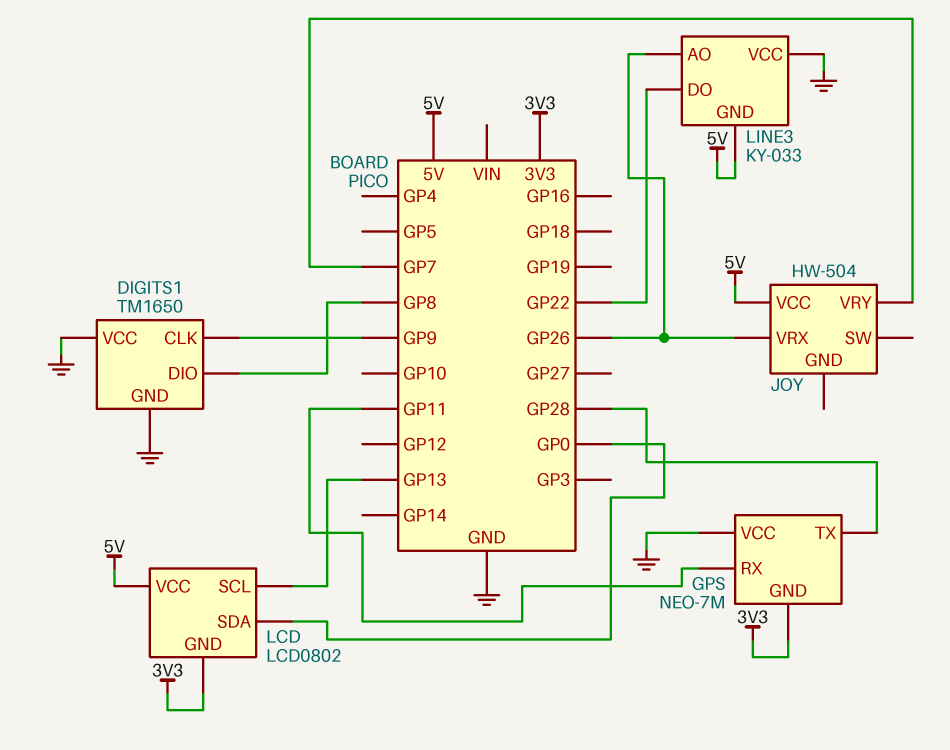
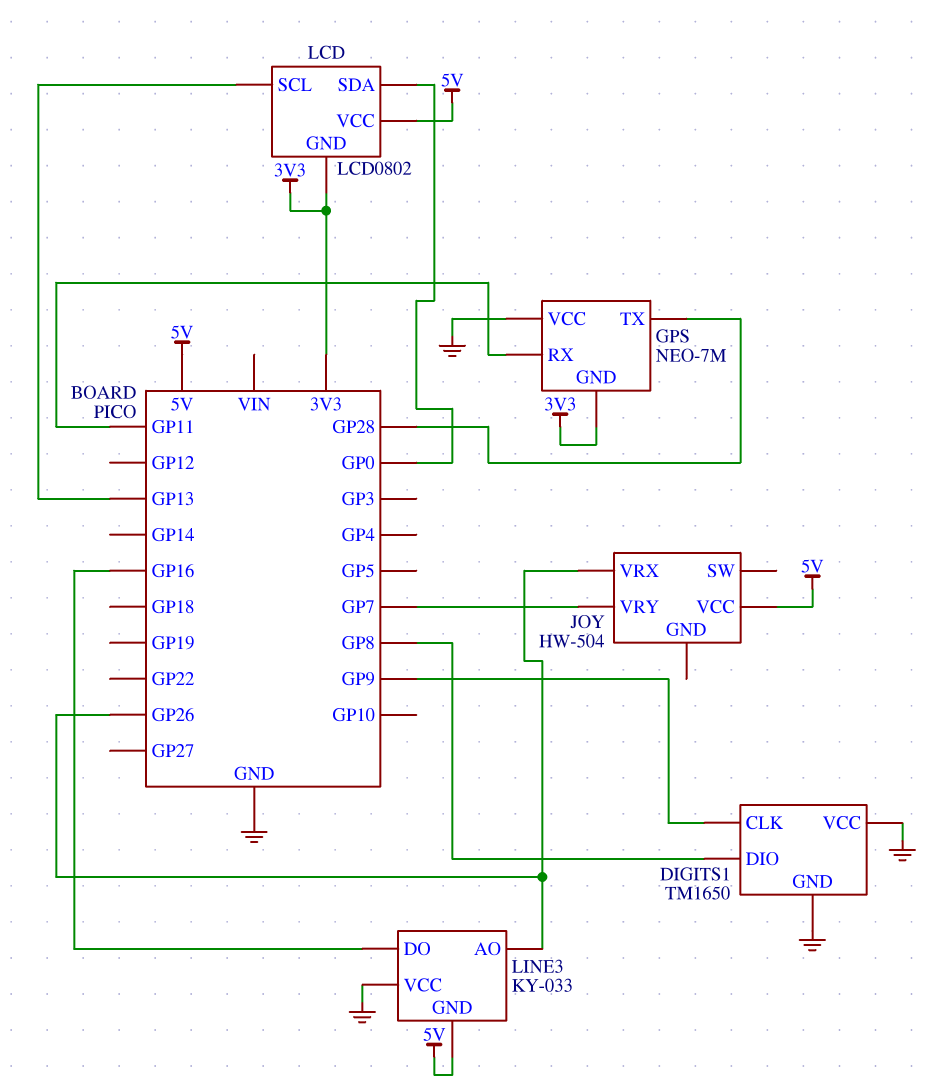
LINE3 pin DO: GP22 -> GP16

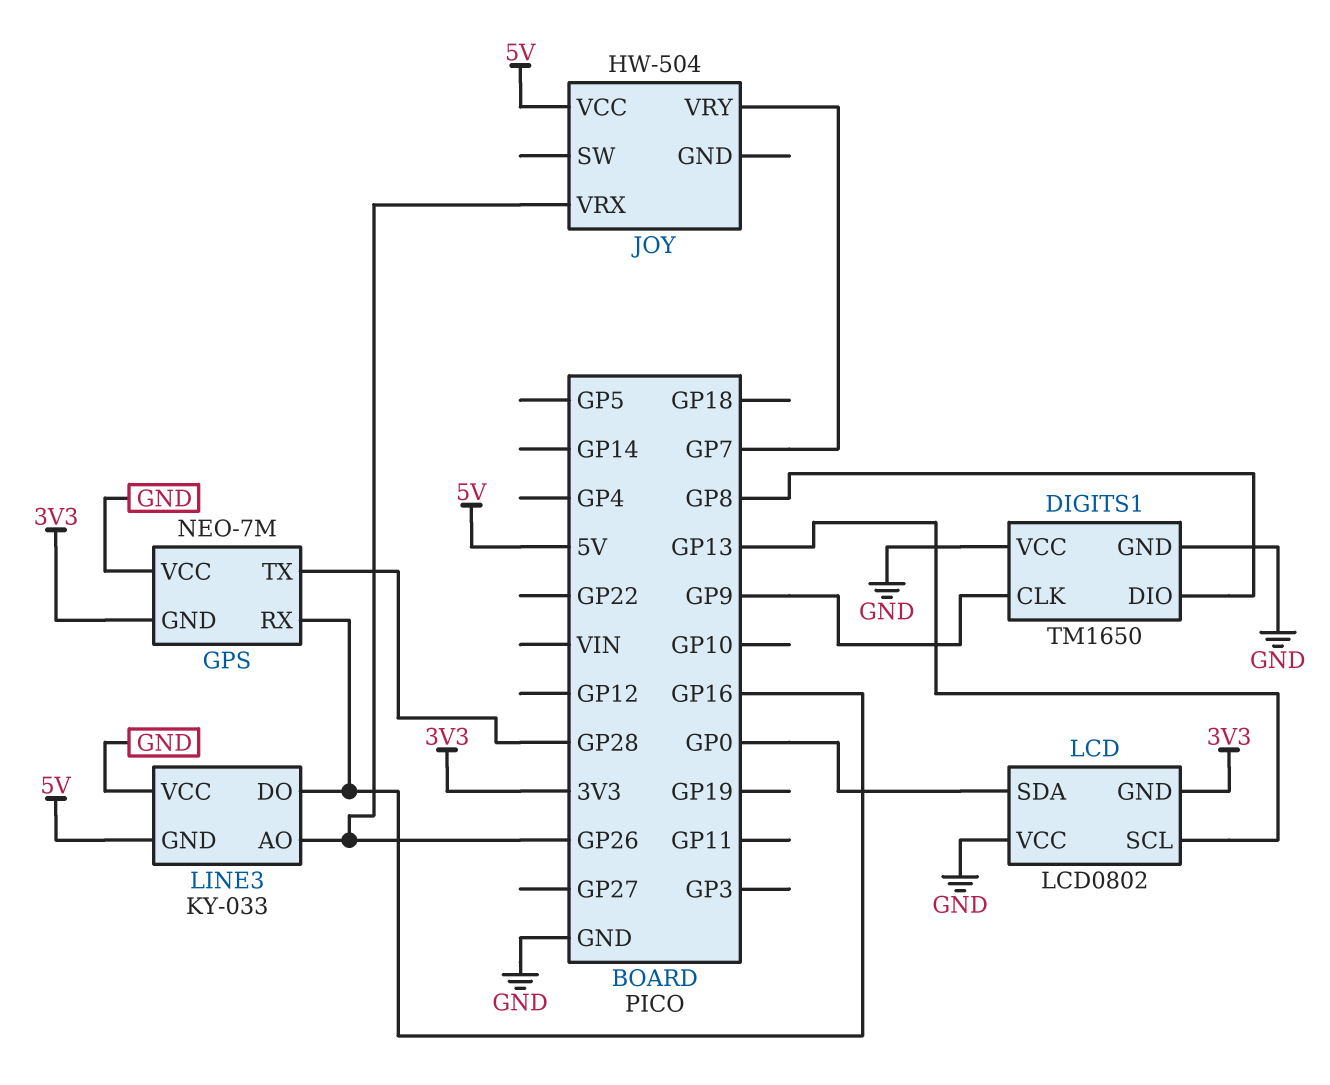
GPS pin RX: GP11 -> GP16
LCD pin VCC: 5V -> GND

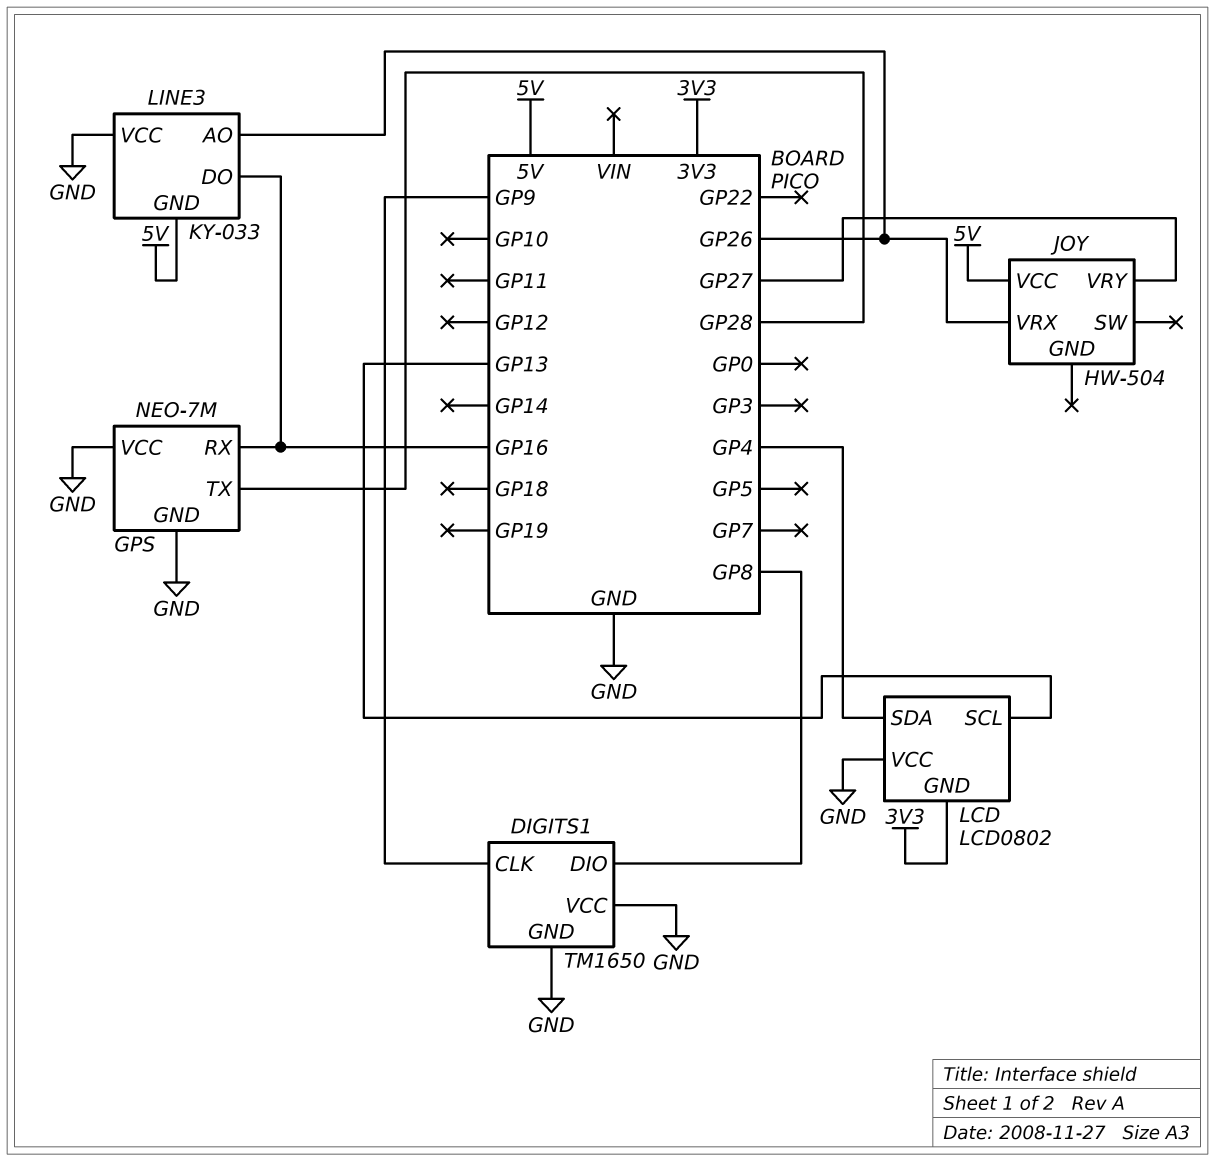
GPS pin GND: 3V3 -> GND
JOY pin VRY: GP7 -> GP27
LCD pin SDA: GP0 -> GP4

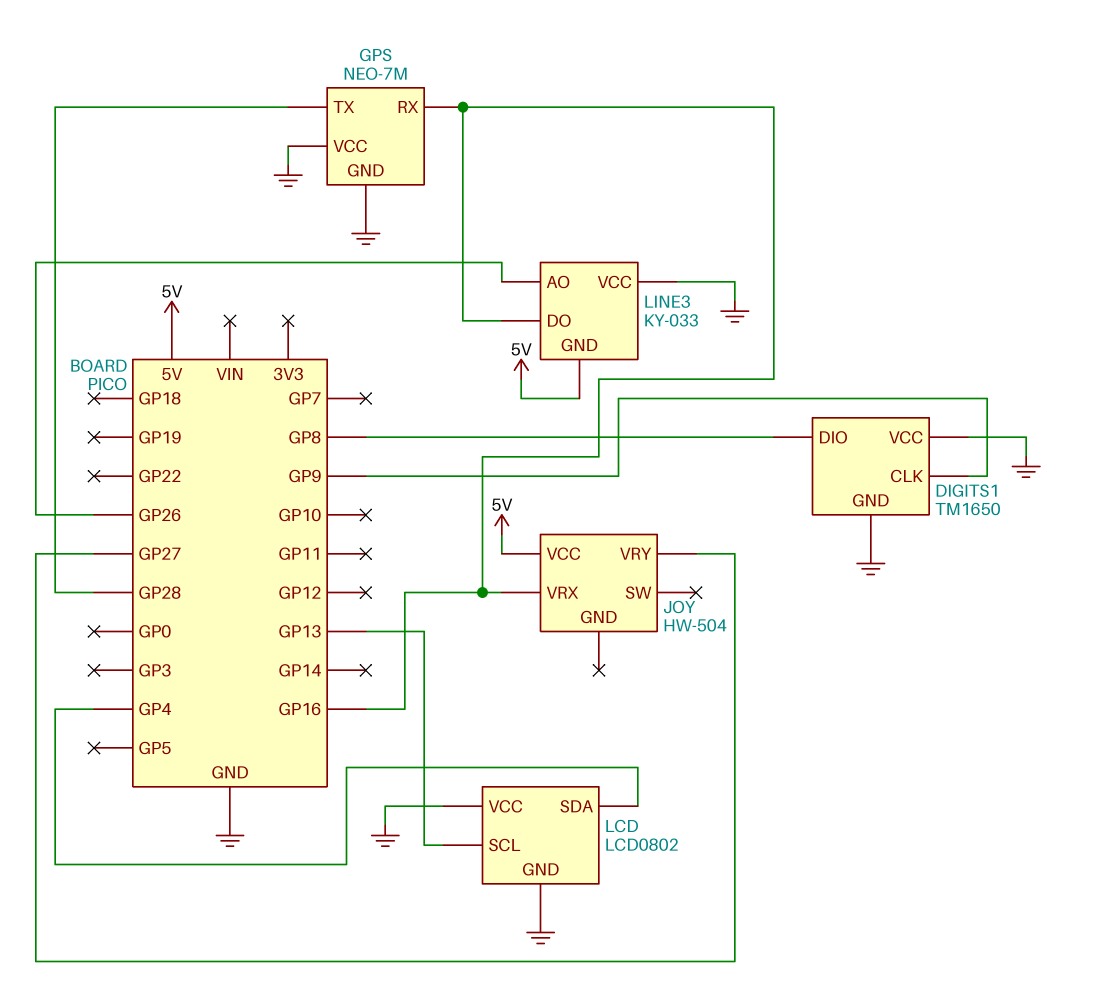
JOY pin VRX: GP26 -> GP16
LCD pin GND: 3V3 -> GND

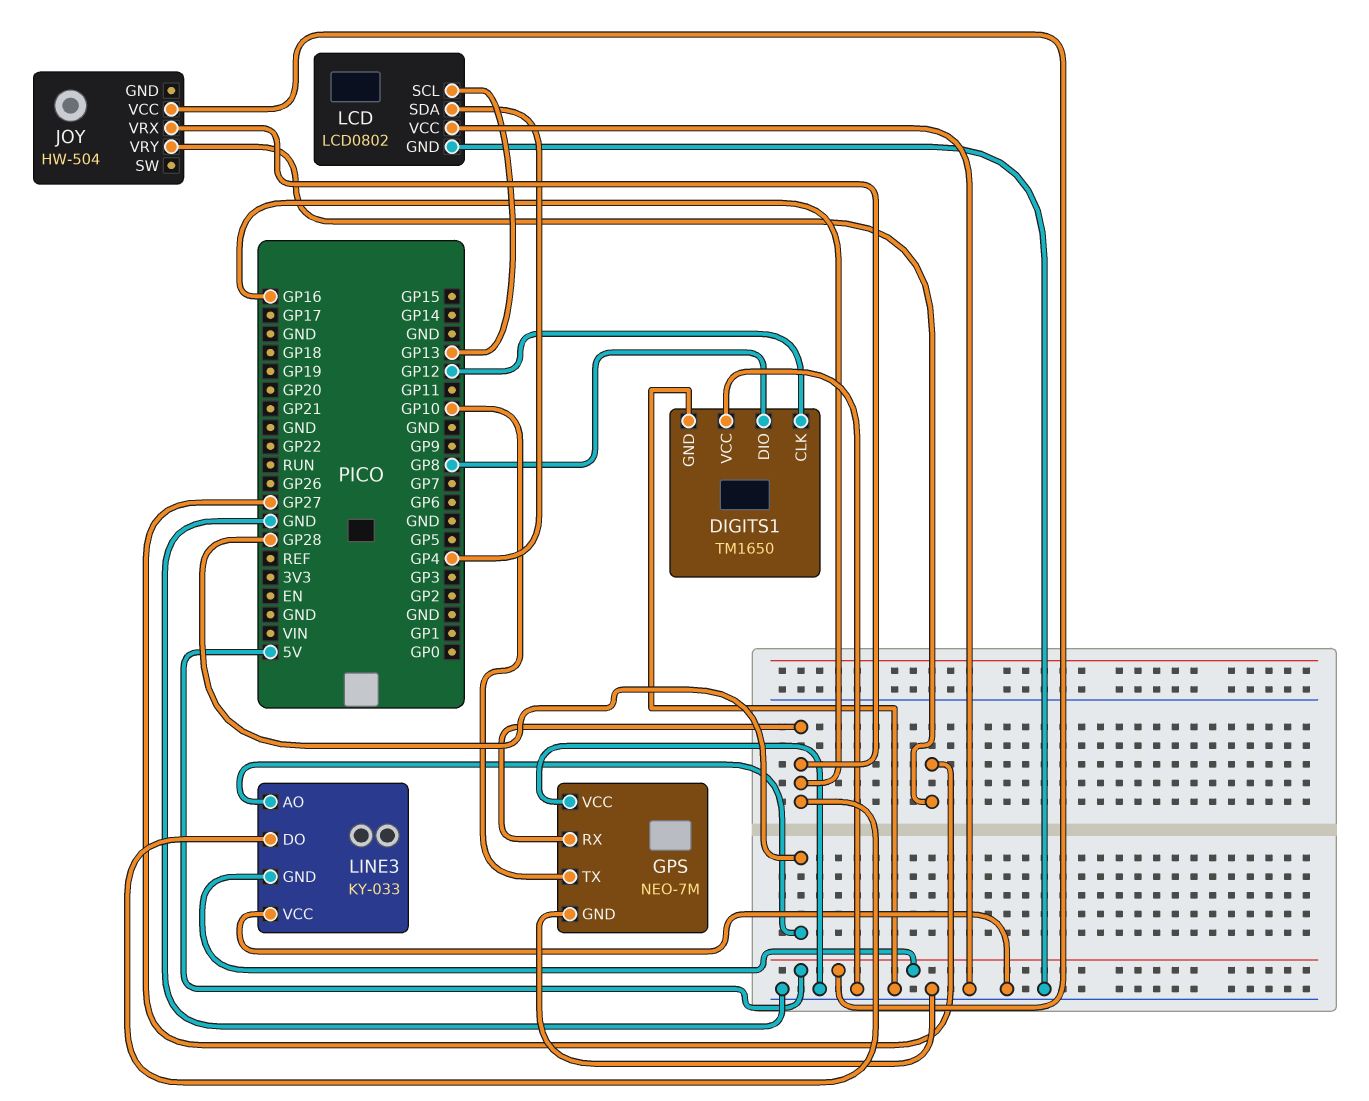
DIGITS1 pin CLK: GP9 -> GP12
GPS pin TX: GP28 -> GP10
LINE3 pin AO: GP26 -> GP28

